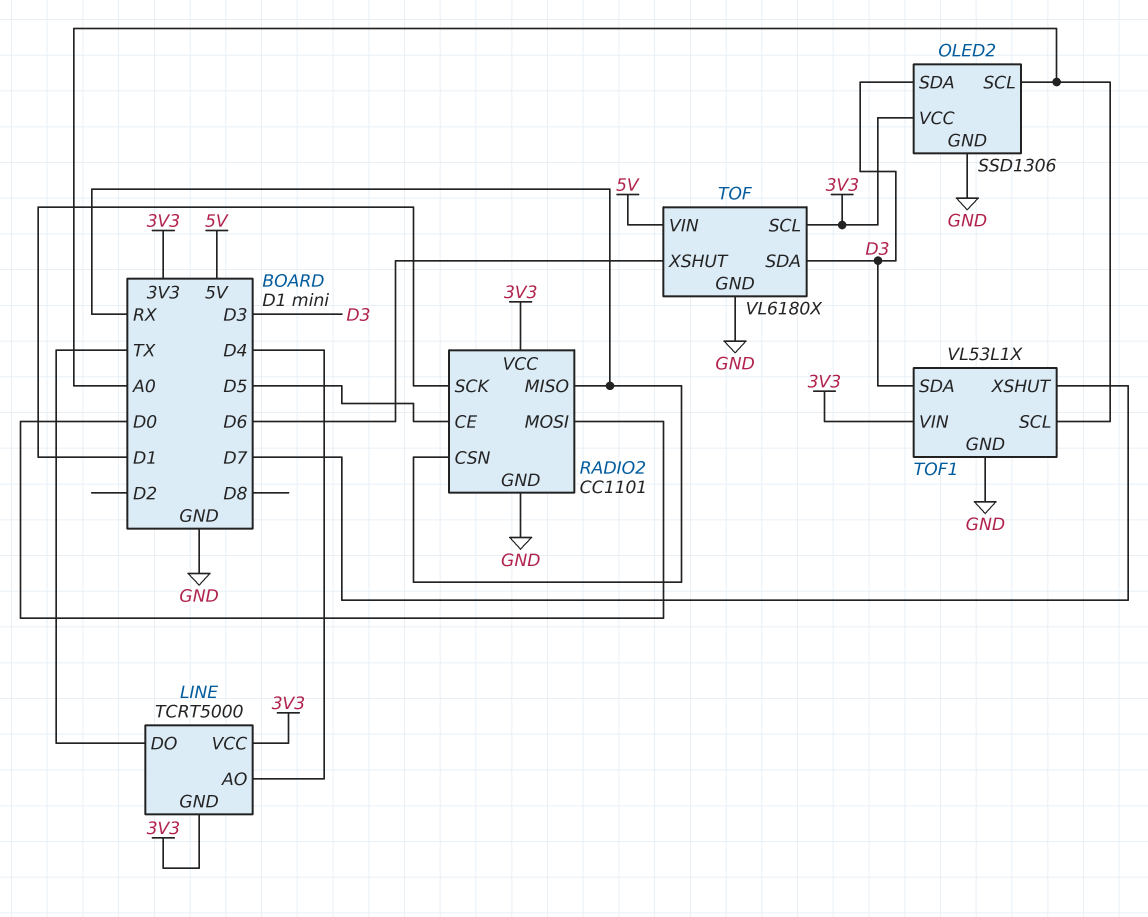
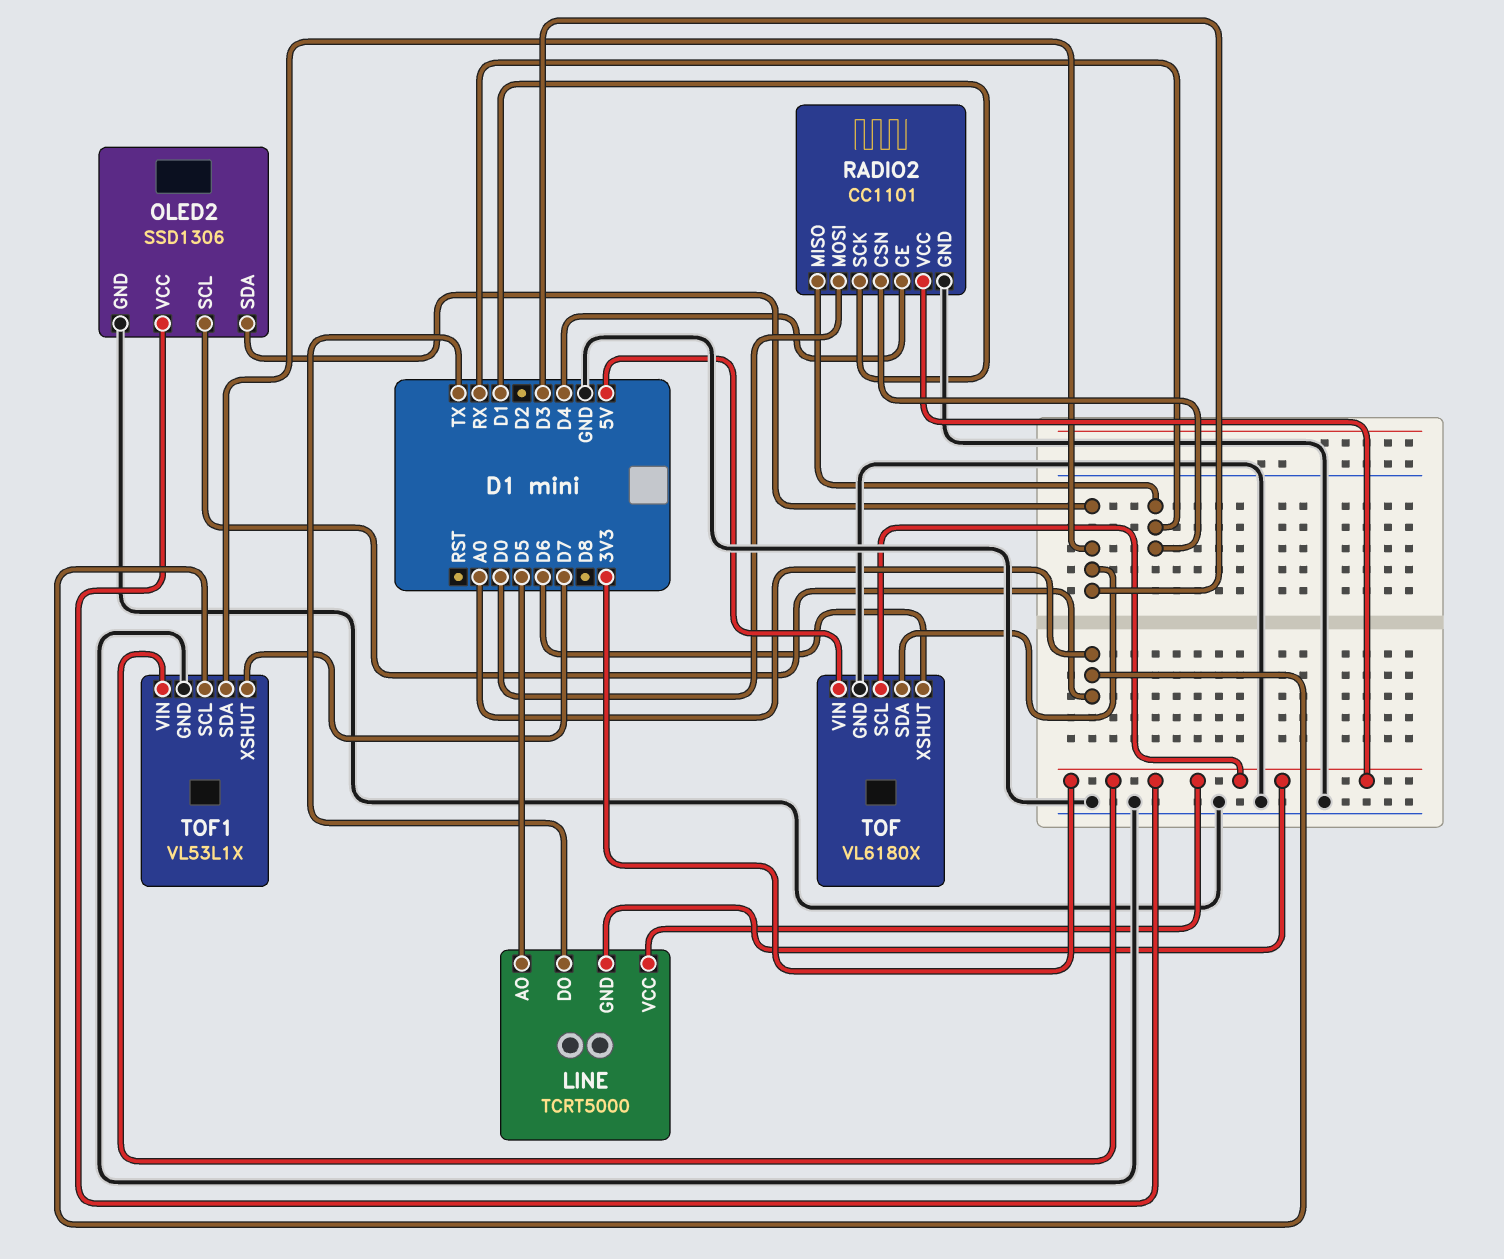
LINE pin AO: D4 -> D5
RADIO2 pin CE: D5 -> D4

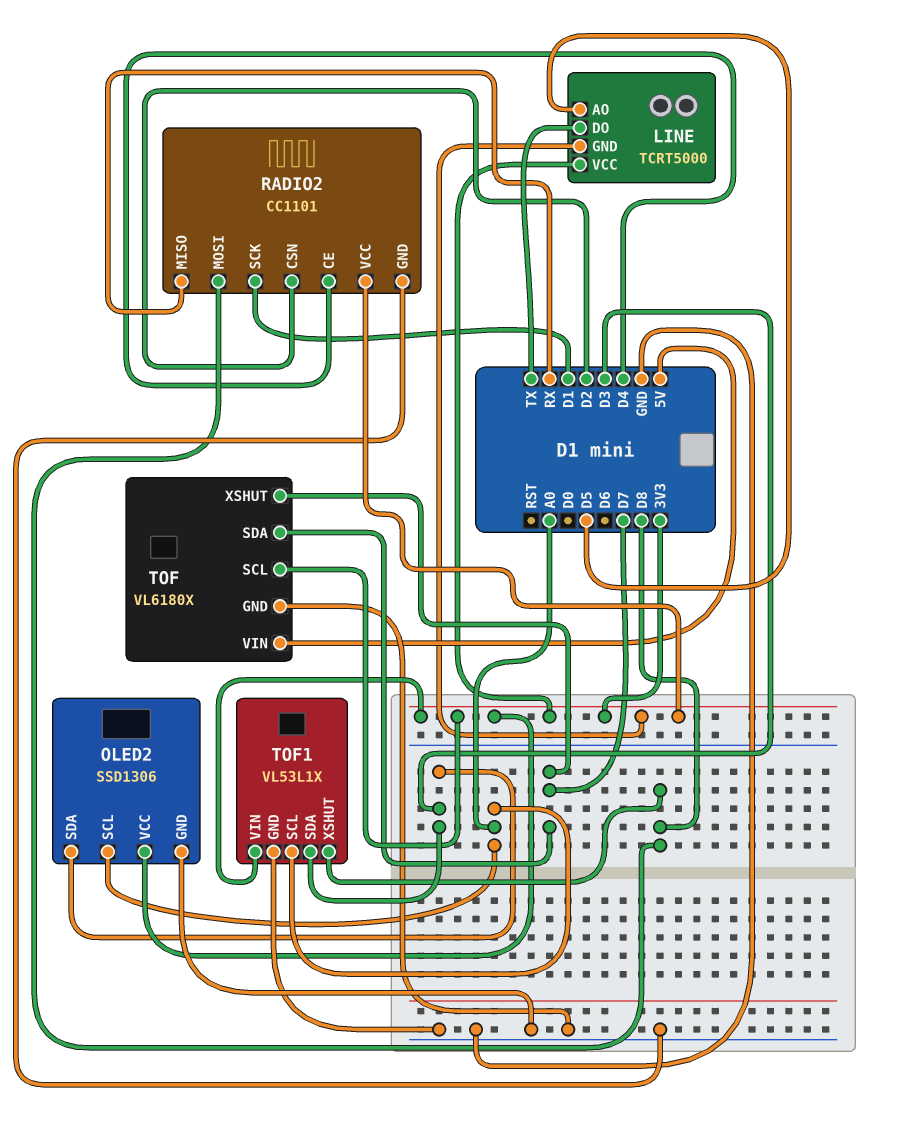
RADIO2 pin CSN: RX -> D2
RADIO2 pin MOSI: D0 -> D8
TOF pin SDA: D3 -> D7
TOF pin XSHUT: D6 -> D7
TOF1 pin XSHUT: D7 -> D8

